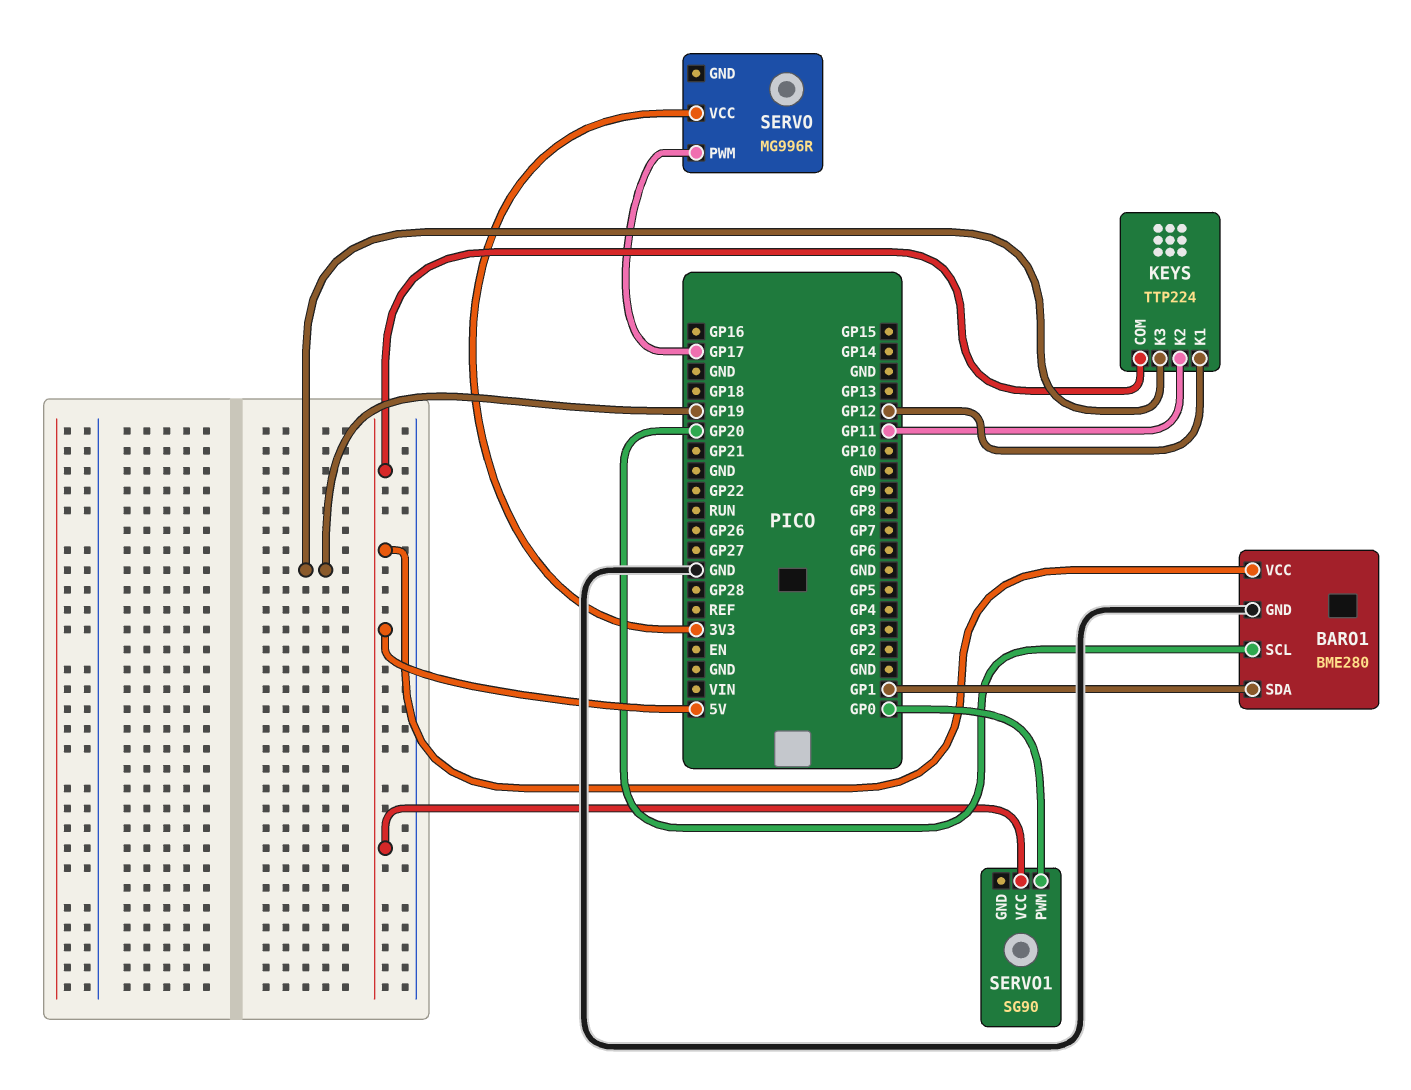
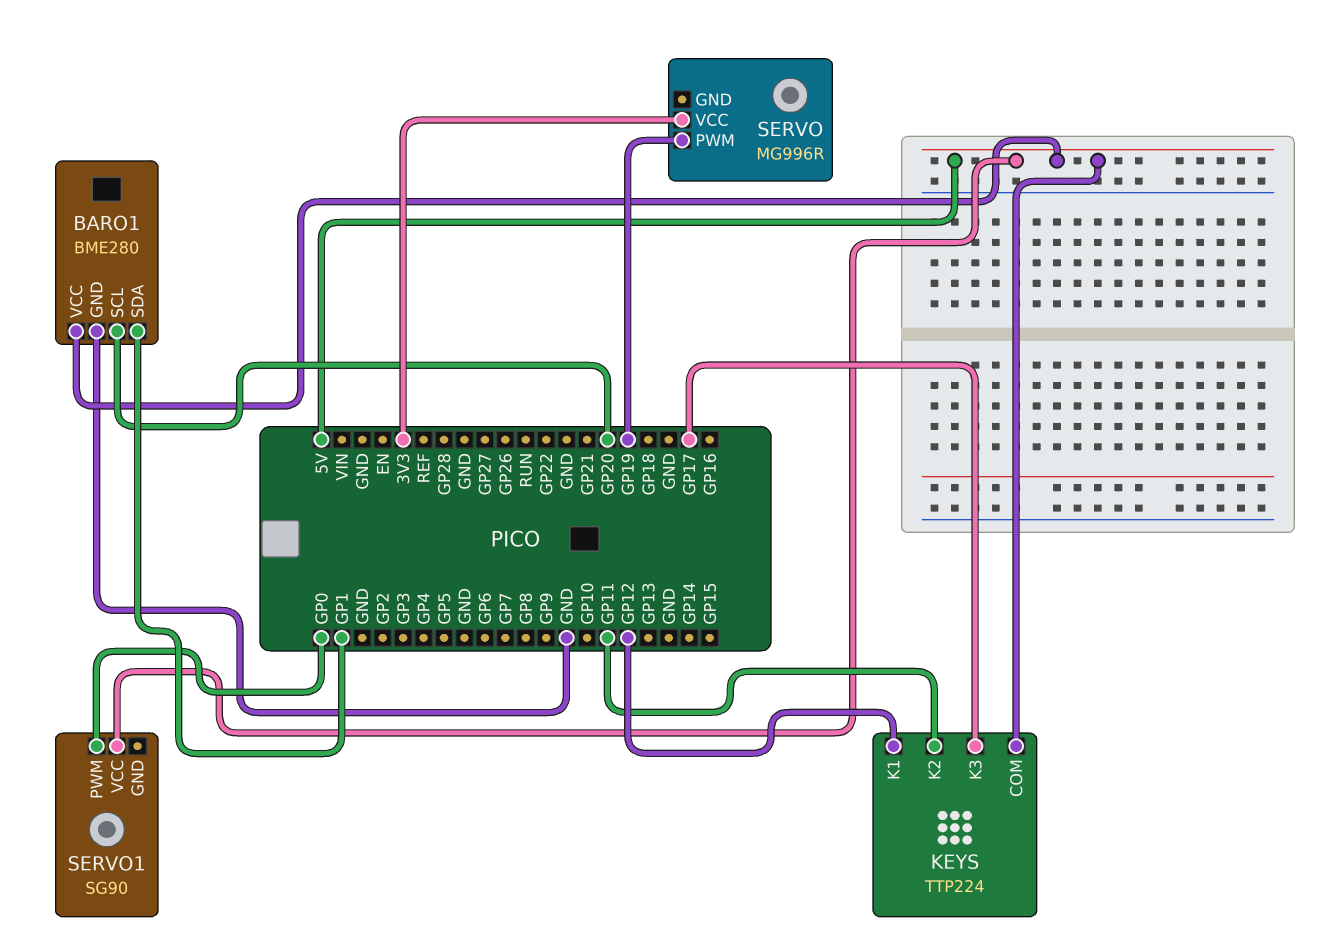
KEYS pin K3: GP19 -> GP17
SERVO pin PWM: GP17 -> GP19

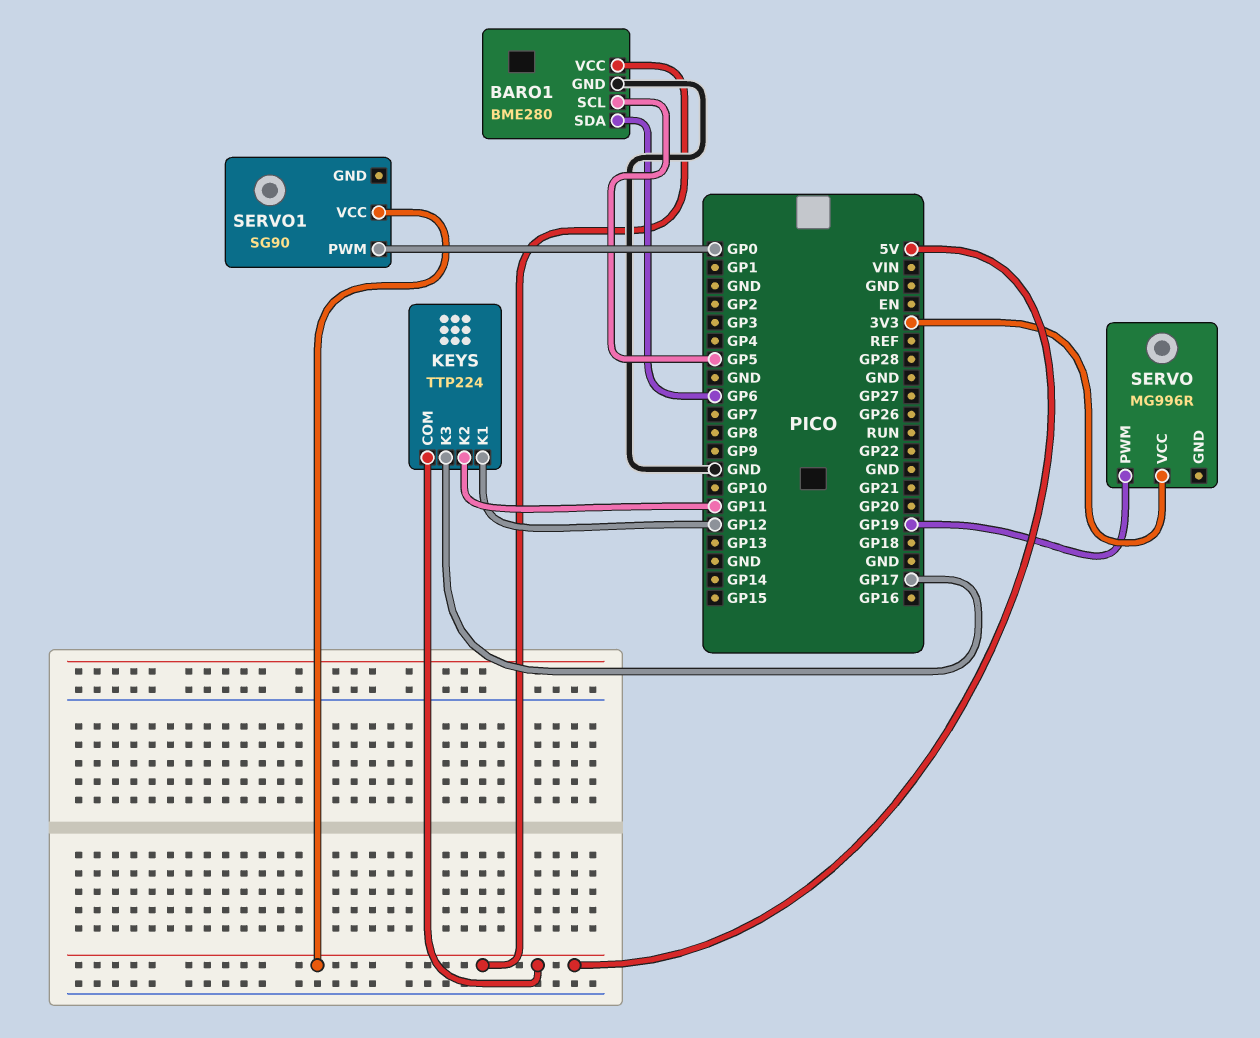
BARO1 pin SCL: GP20 -> GP5
BARO1 pin SDA: GP1 -> GP6

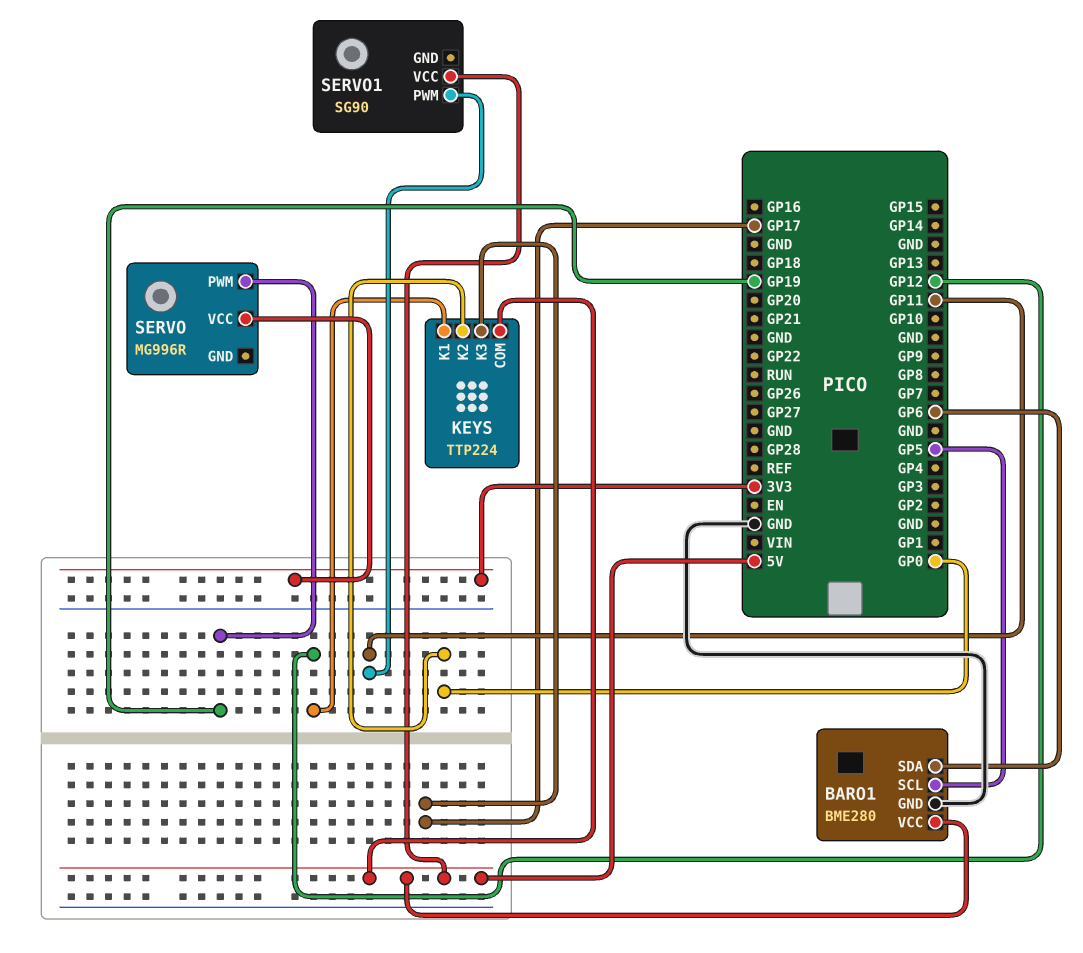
KEYS pin K2: GP11 -> GP0
SERVO1 pin PWM: GP0 -> GP11

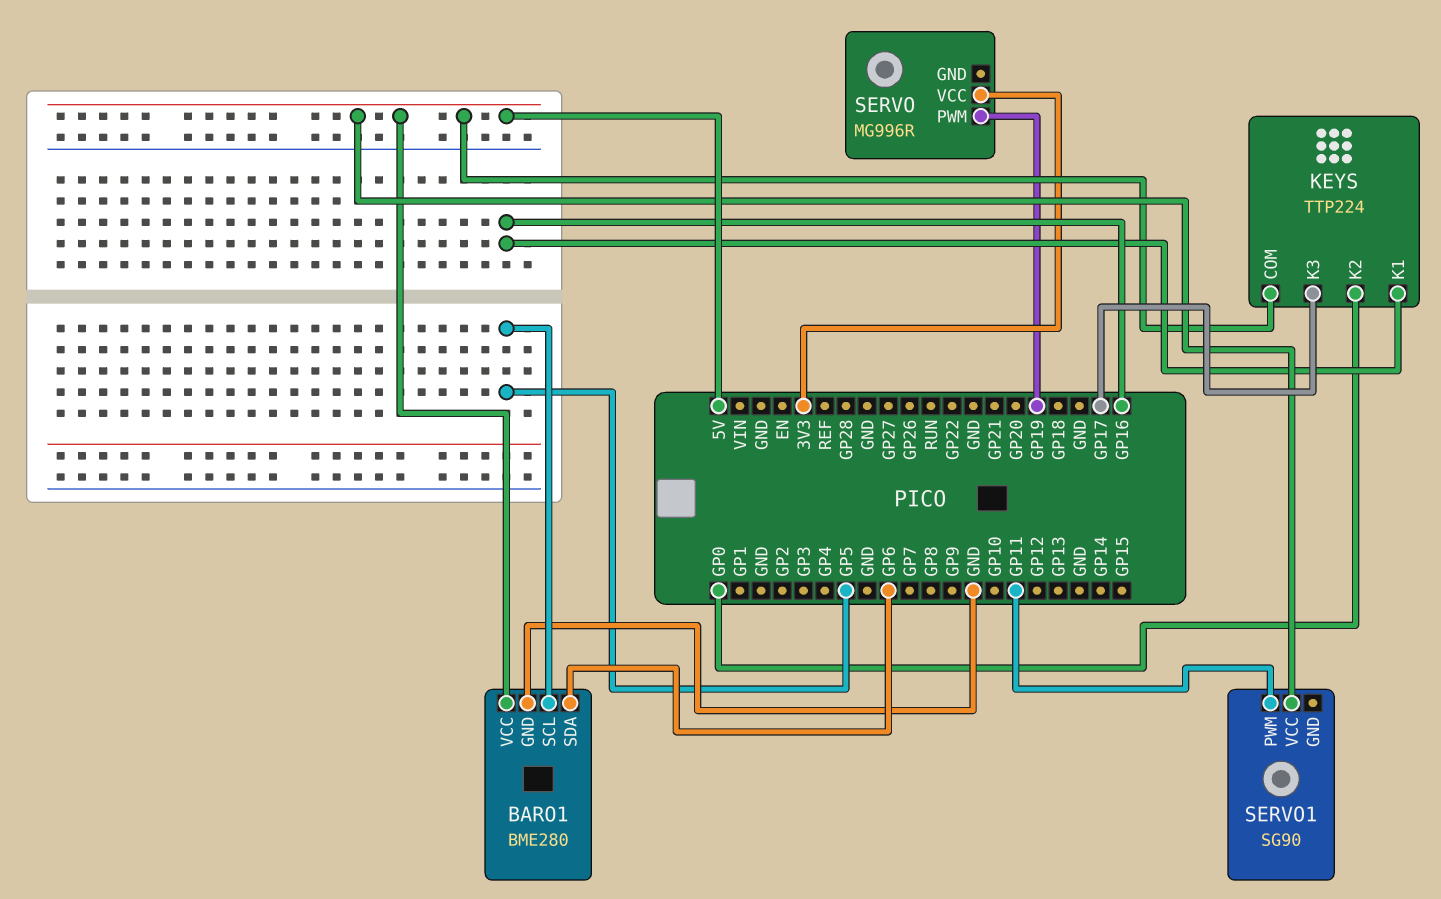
KEYS pin K1: GP12 -> GP16

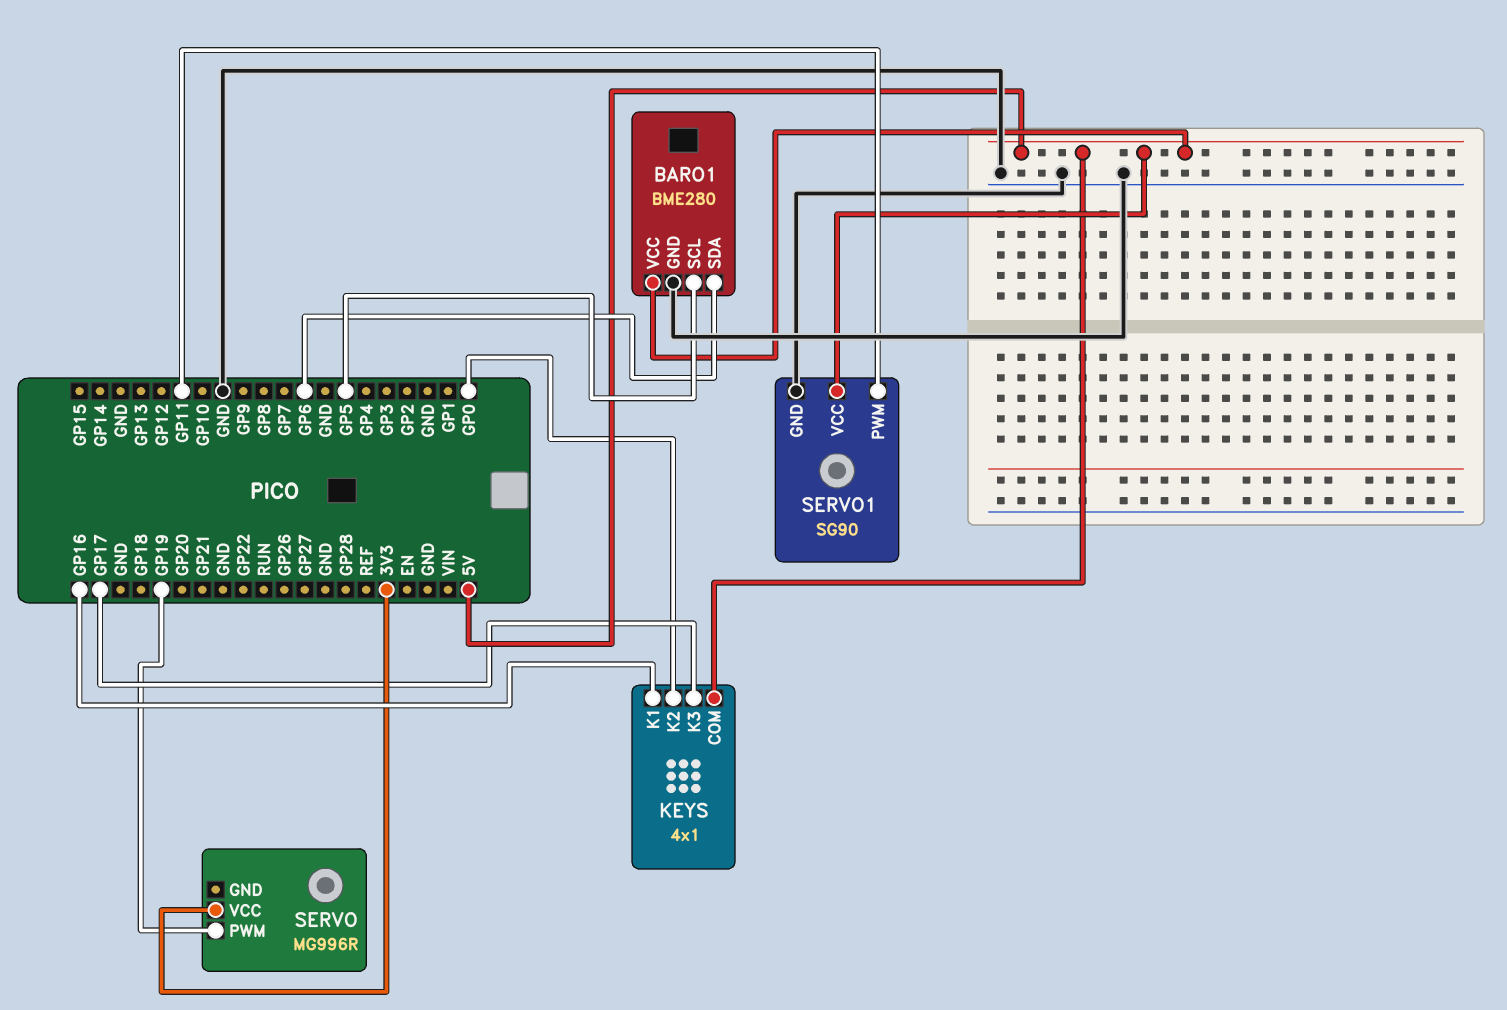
KEYS: TTP224 -> 4x1
SERVO1 pin GND: none -> GND

